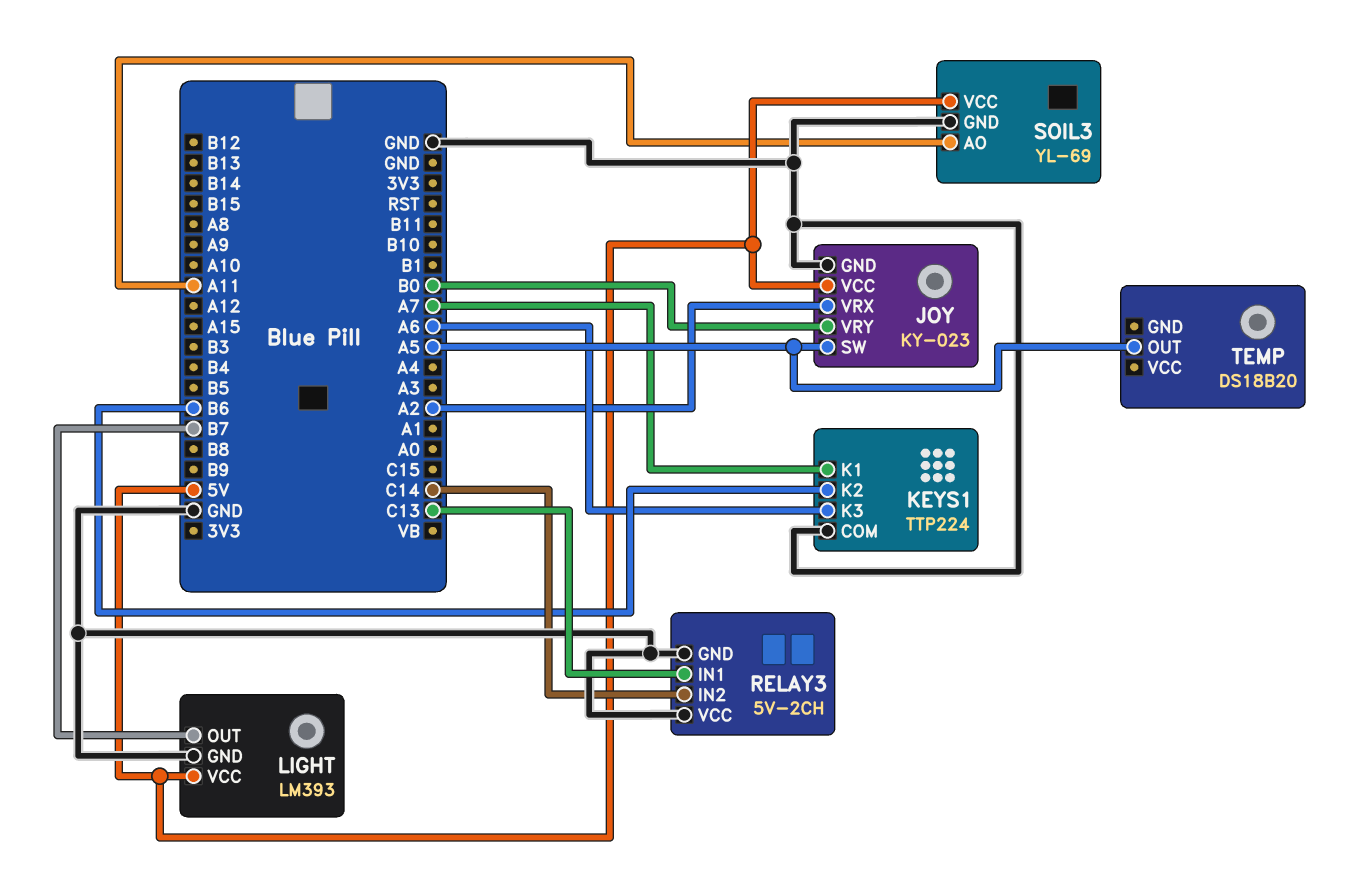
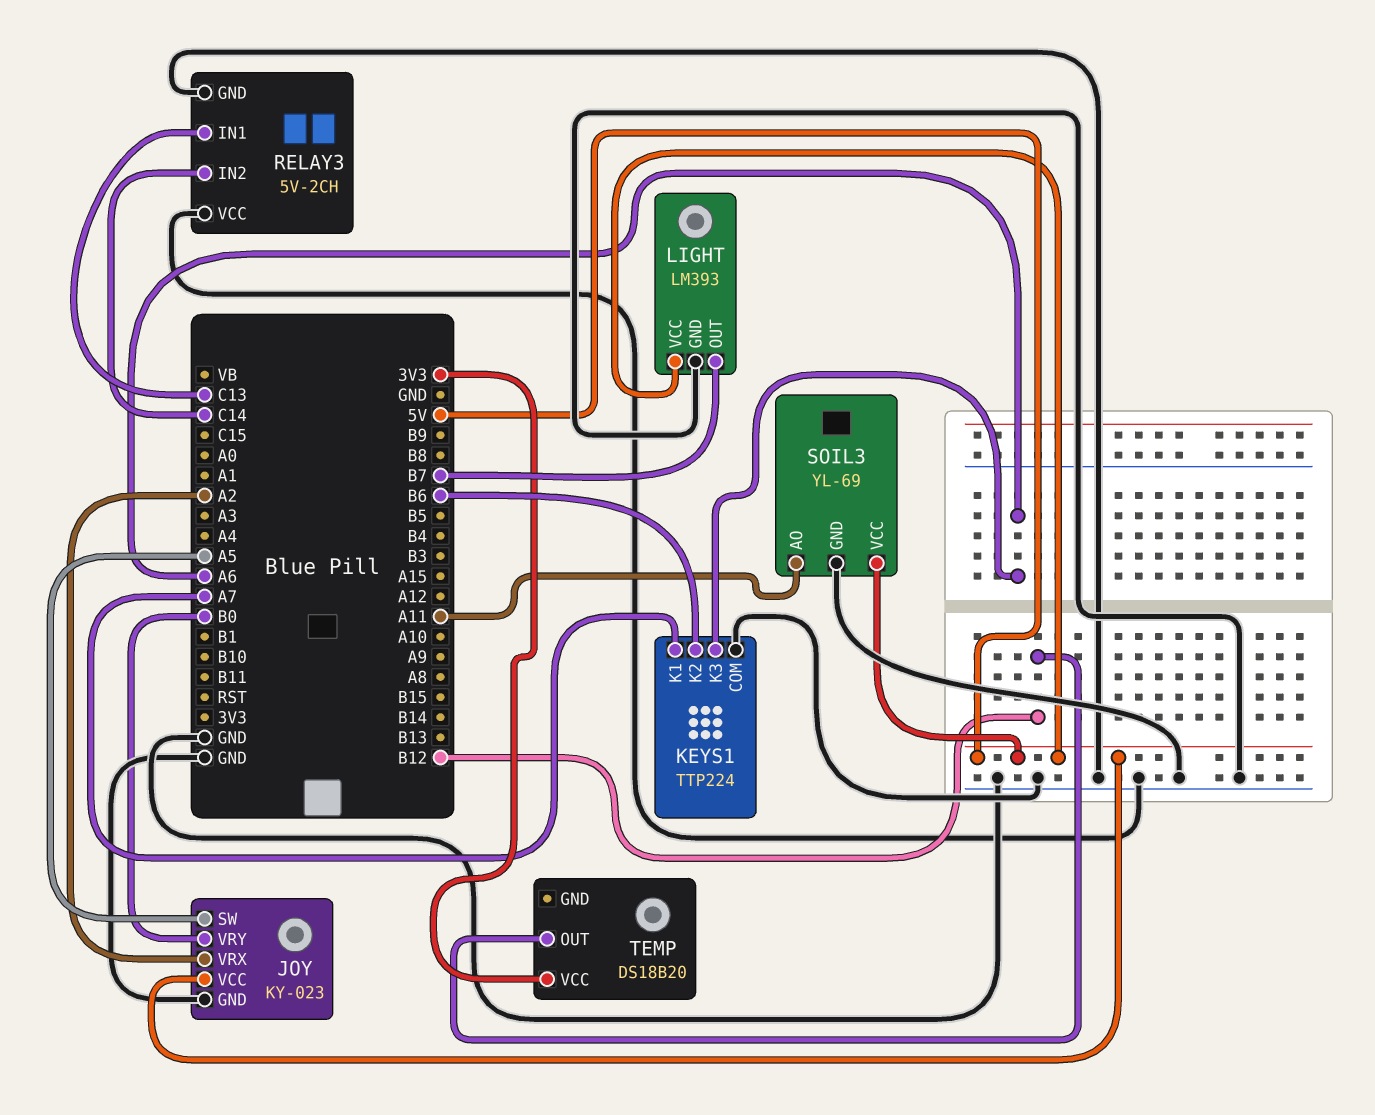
TEMP pin OUT: A5 -> B12
TEMP pin VCC: none -> 3V3

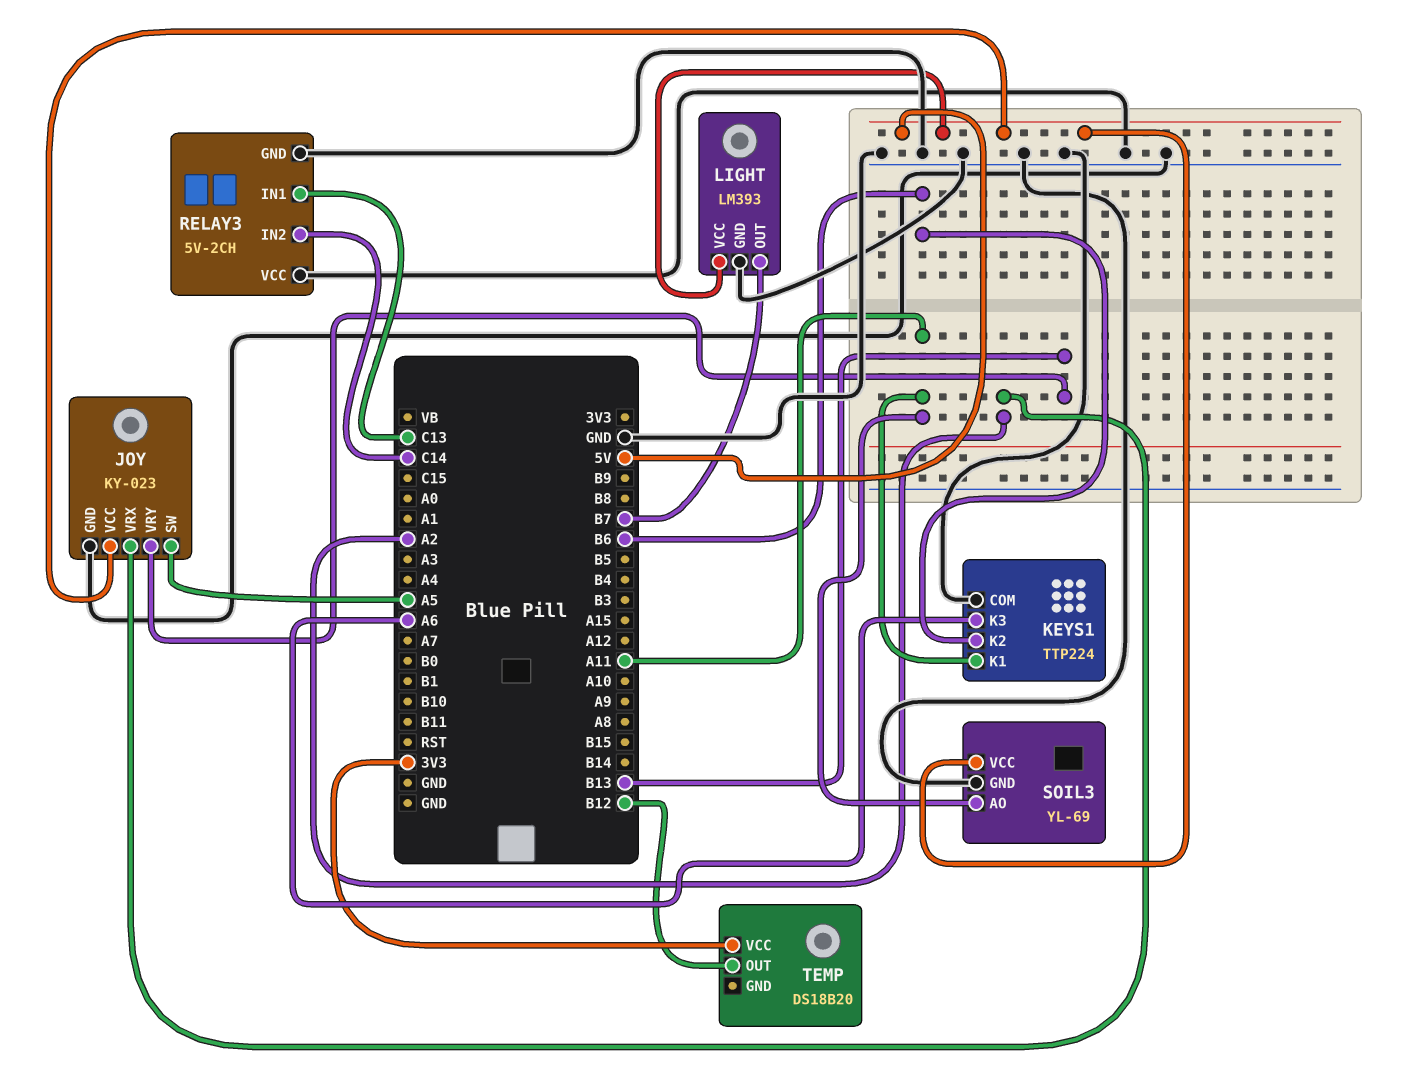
JOY pin VRY: B0 -> B13
KEYS1 pin K1: A7 -> A11

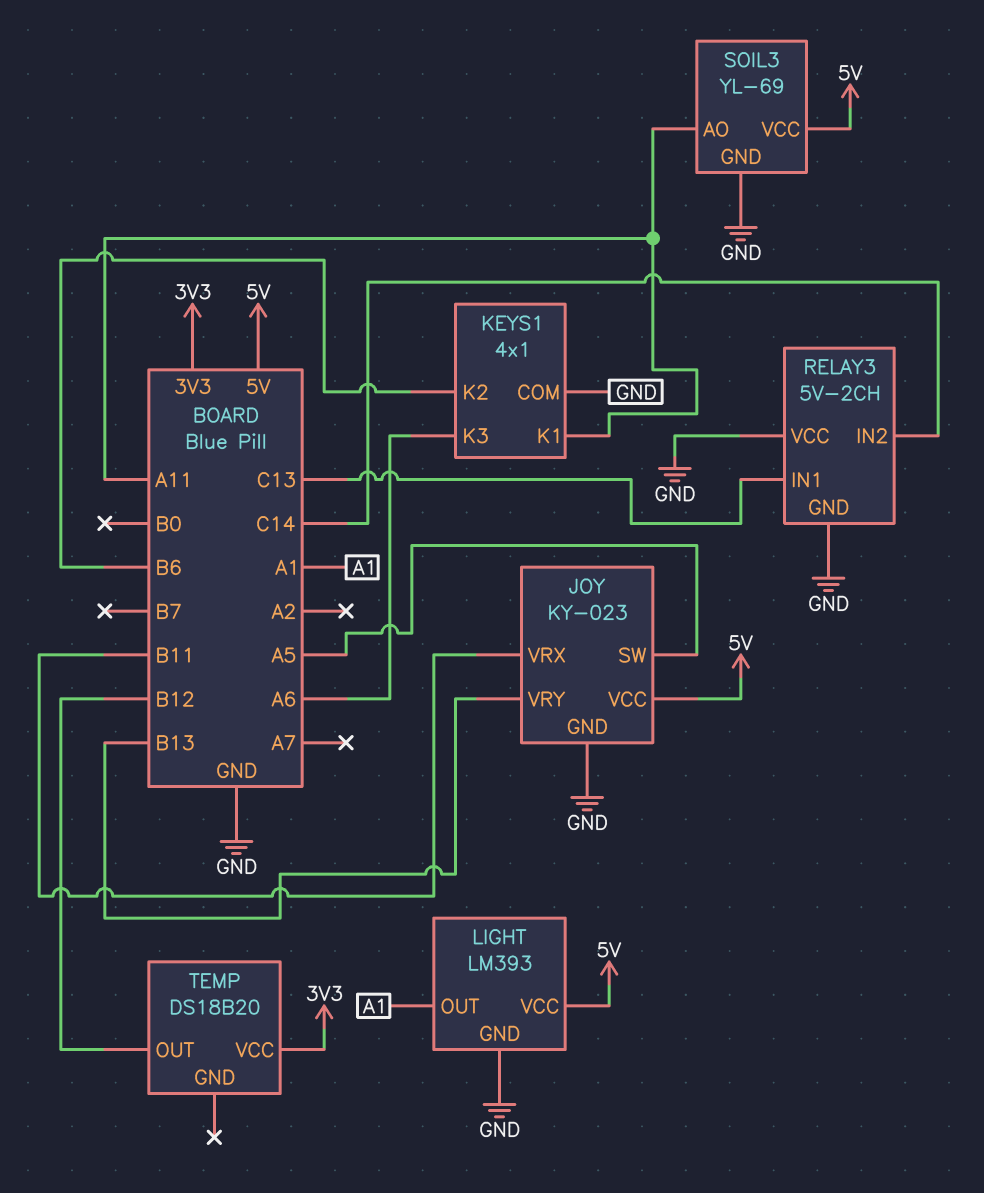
JOY pin VRX: A2 -> B11
KEYS1: TTP224 -> 4x1
LIGHT pin OUT: B7 -> A1

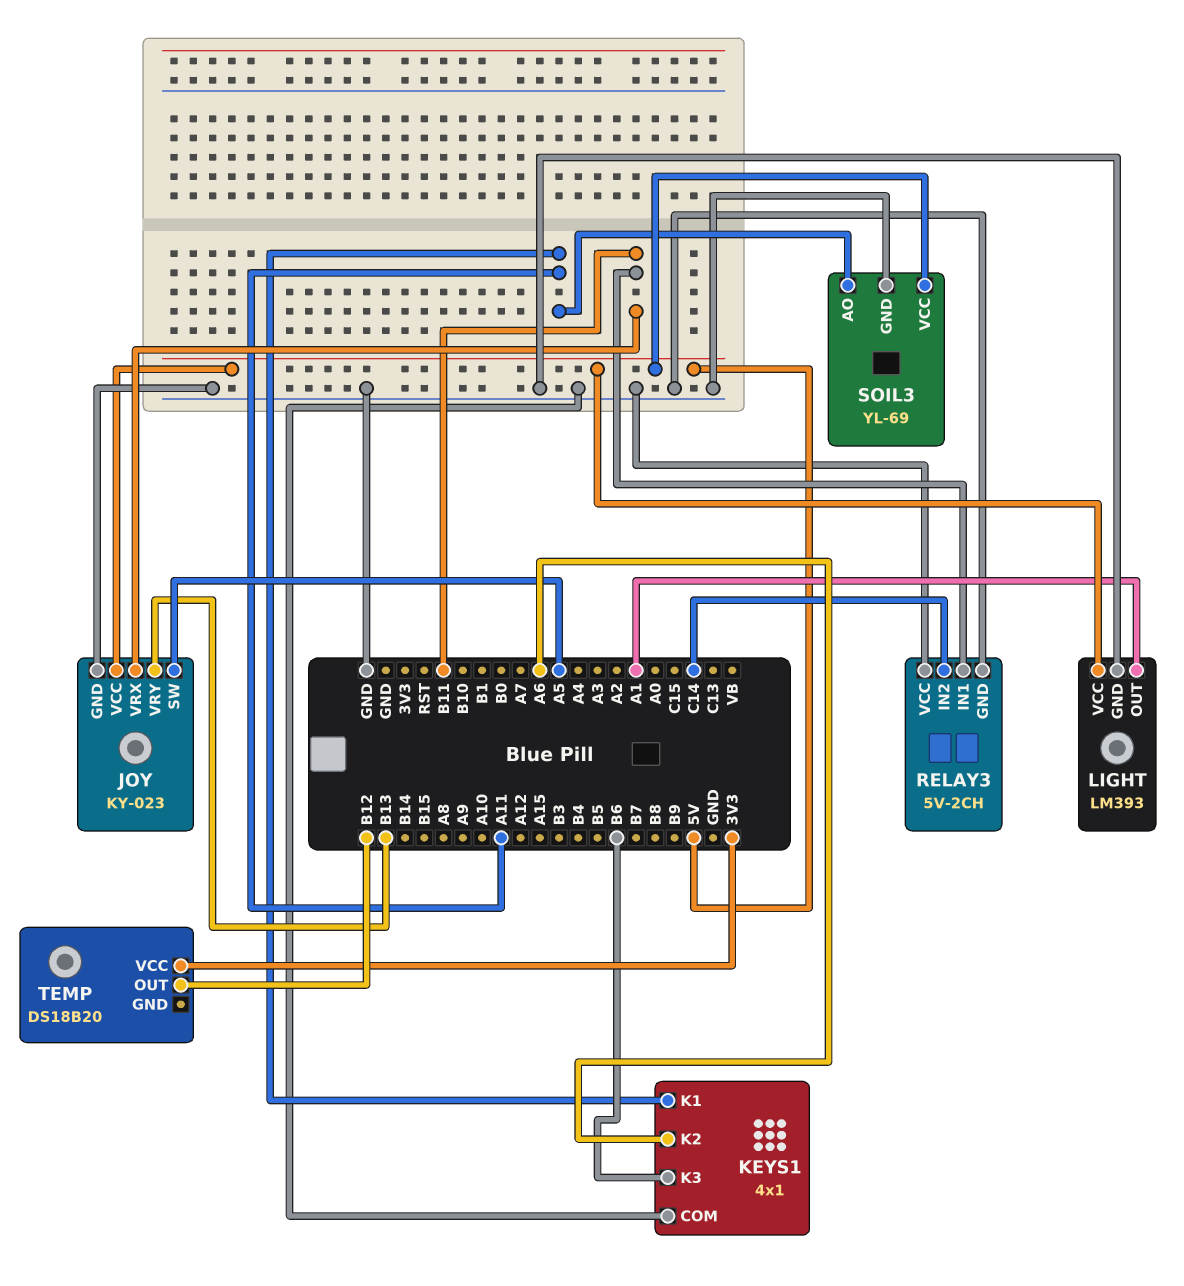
KEYS1 pin K2: B6 -> A6
KEYS1 pin K3: A6 -> B6
RELAY3 pin IN1: C13 -> B11

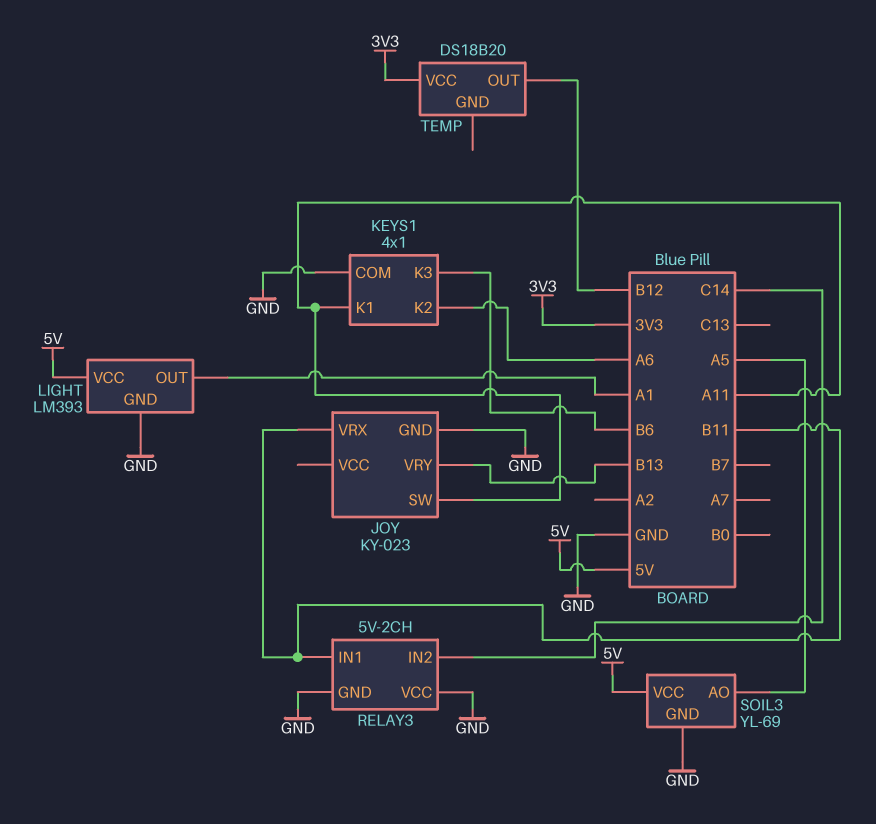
JOY pin SW: A5 -> A11
JOY pin VCC: 5V -> none
SOIL3 pin AO: A11 -> A5

